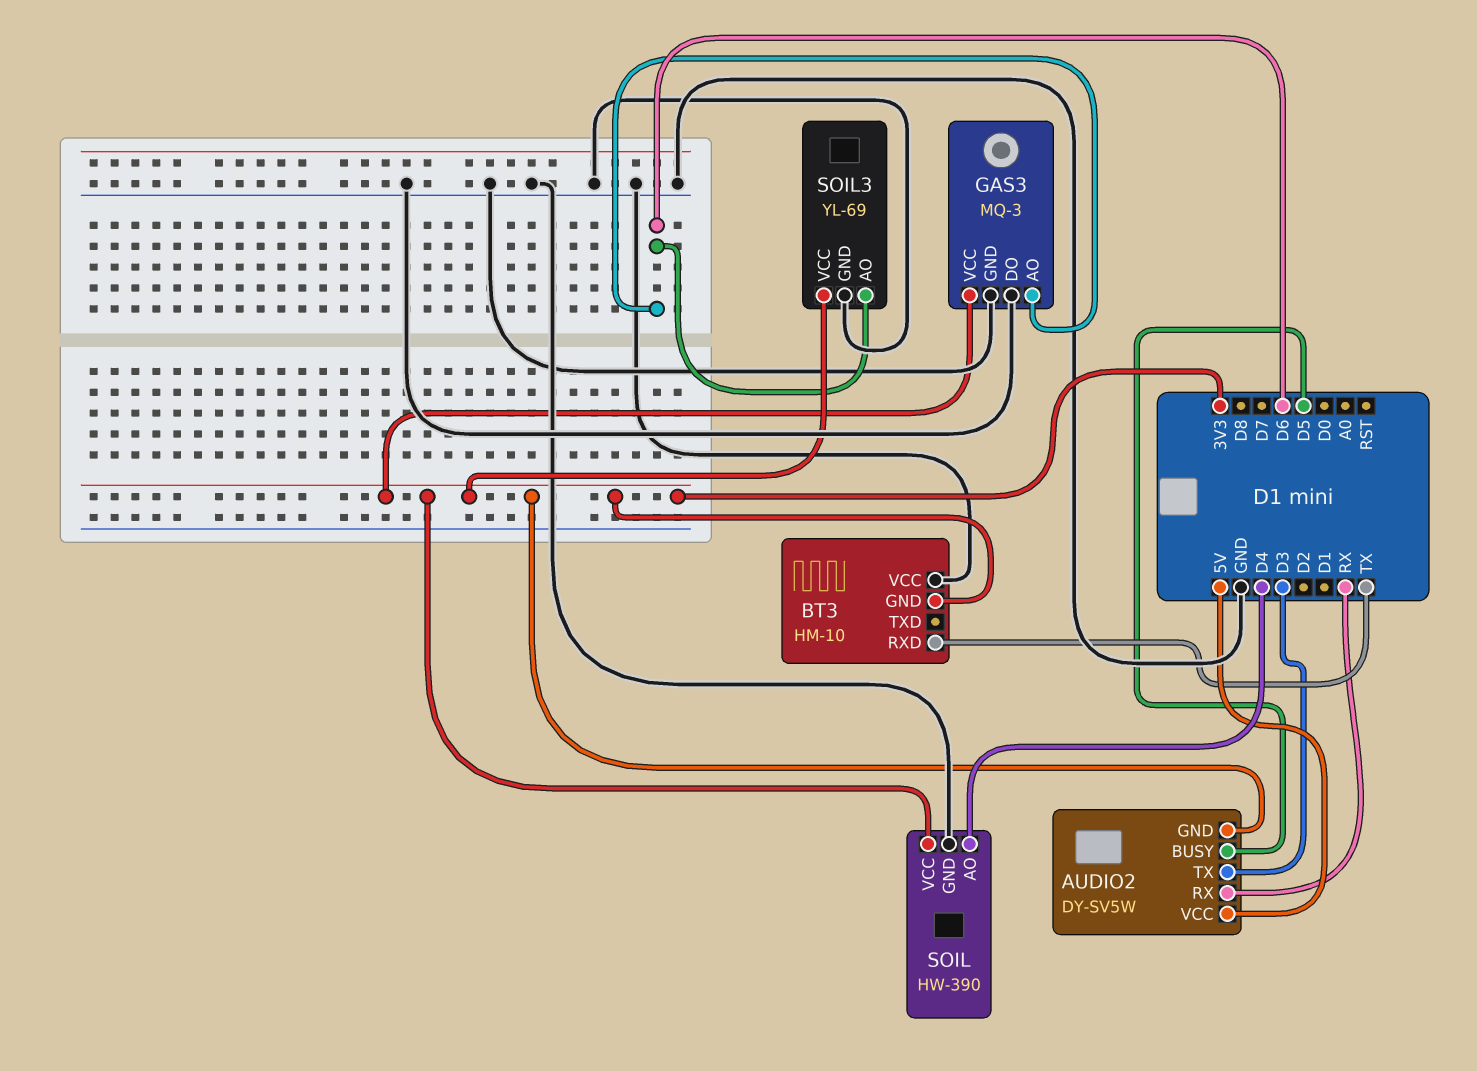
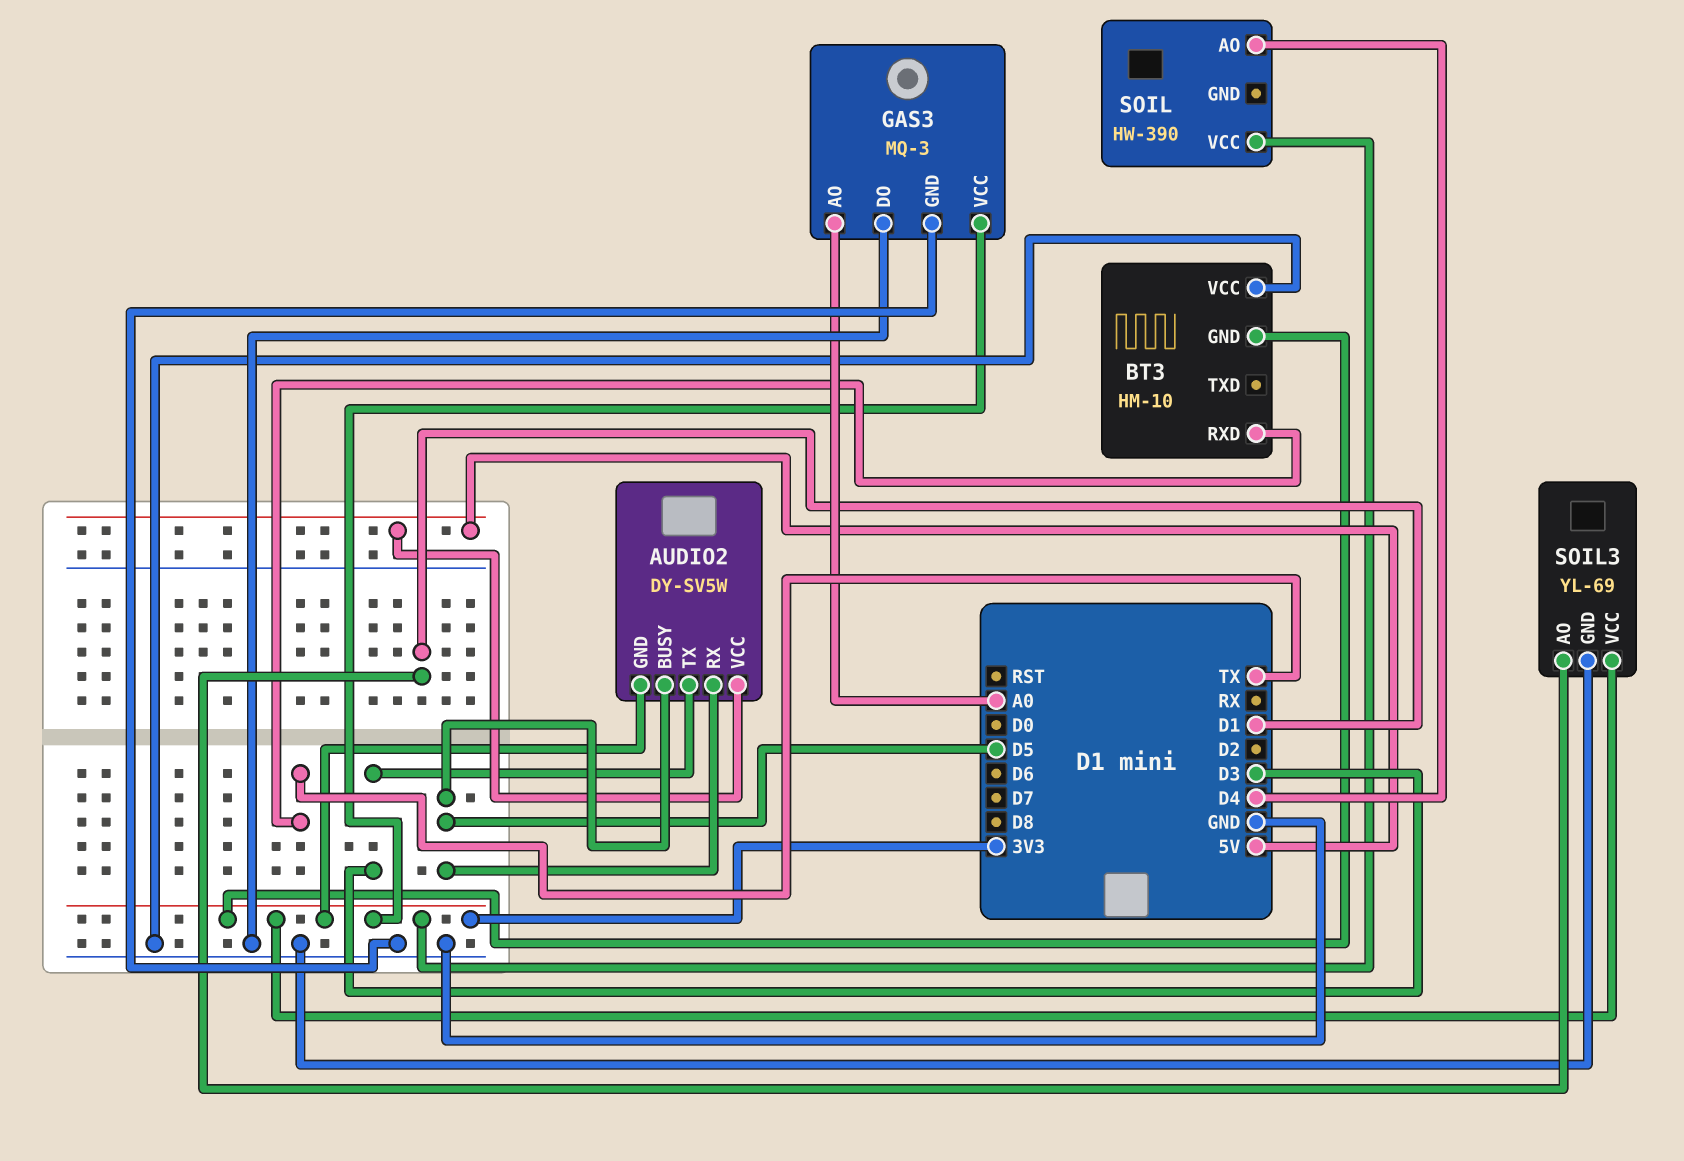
AUDIO2 pin RX: RX -> D5
GAS3 pin AO: D6 -> A0
SOIL pin GND: GND -> none
SOIL3 pin AO: D6 -> D1

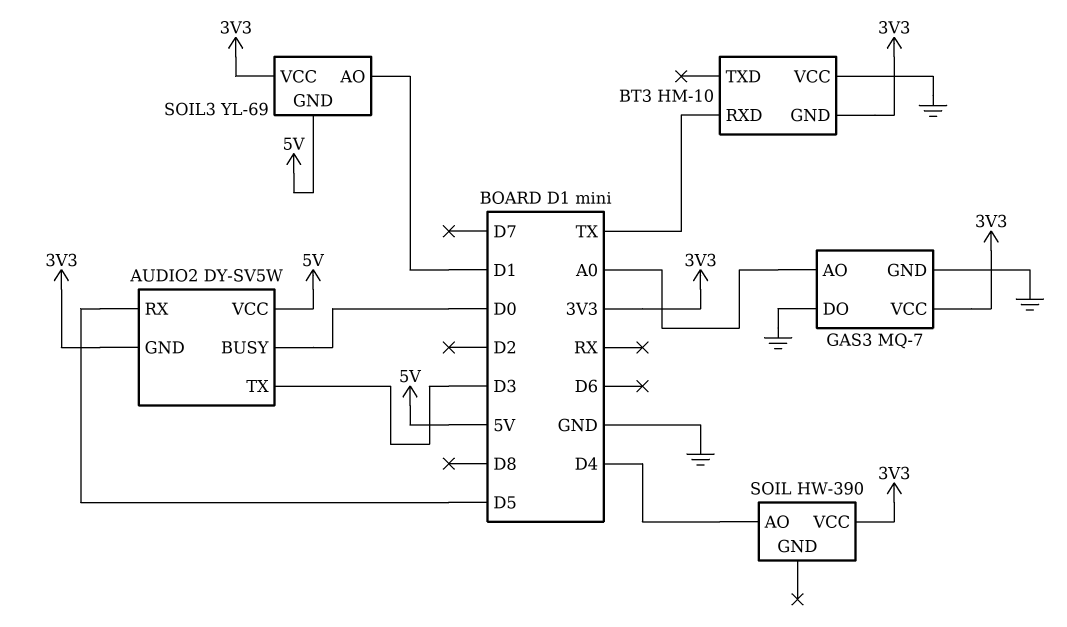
AUDIO2 pin BUSY: D5 -> D0
GAS3: MQ-3 -> MQ-7
SOIL3 pin GND: GND -> 5V

